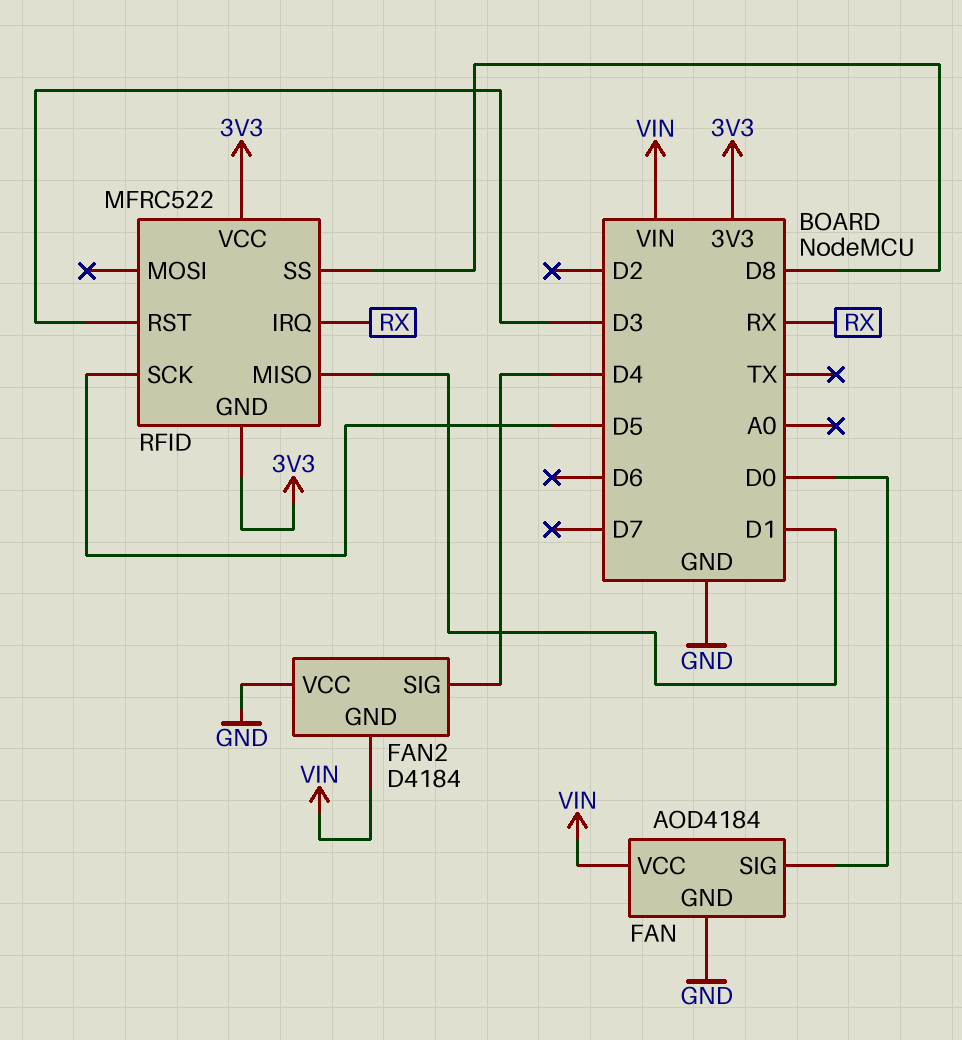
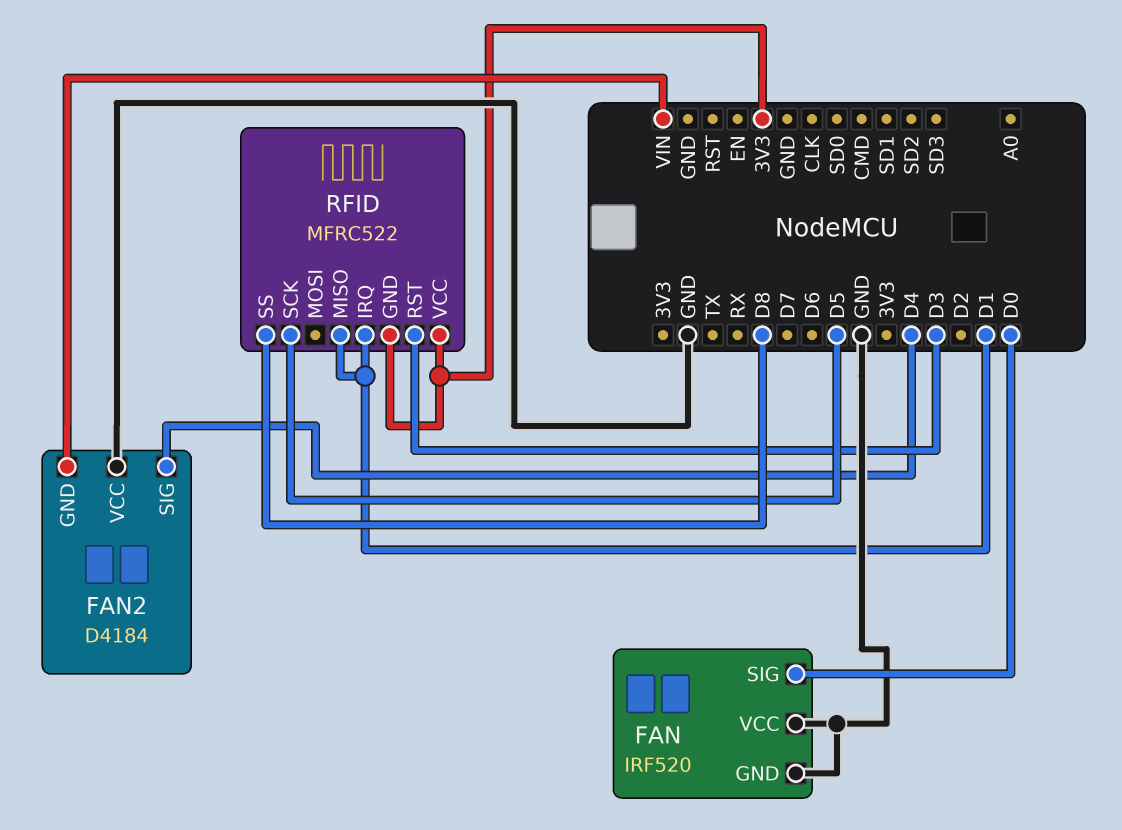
FAN: AOD4184 -> IRF520
FAN pin VCC: VIN -> GND
RFID pin IRQ: RX -> D1

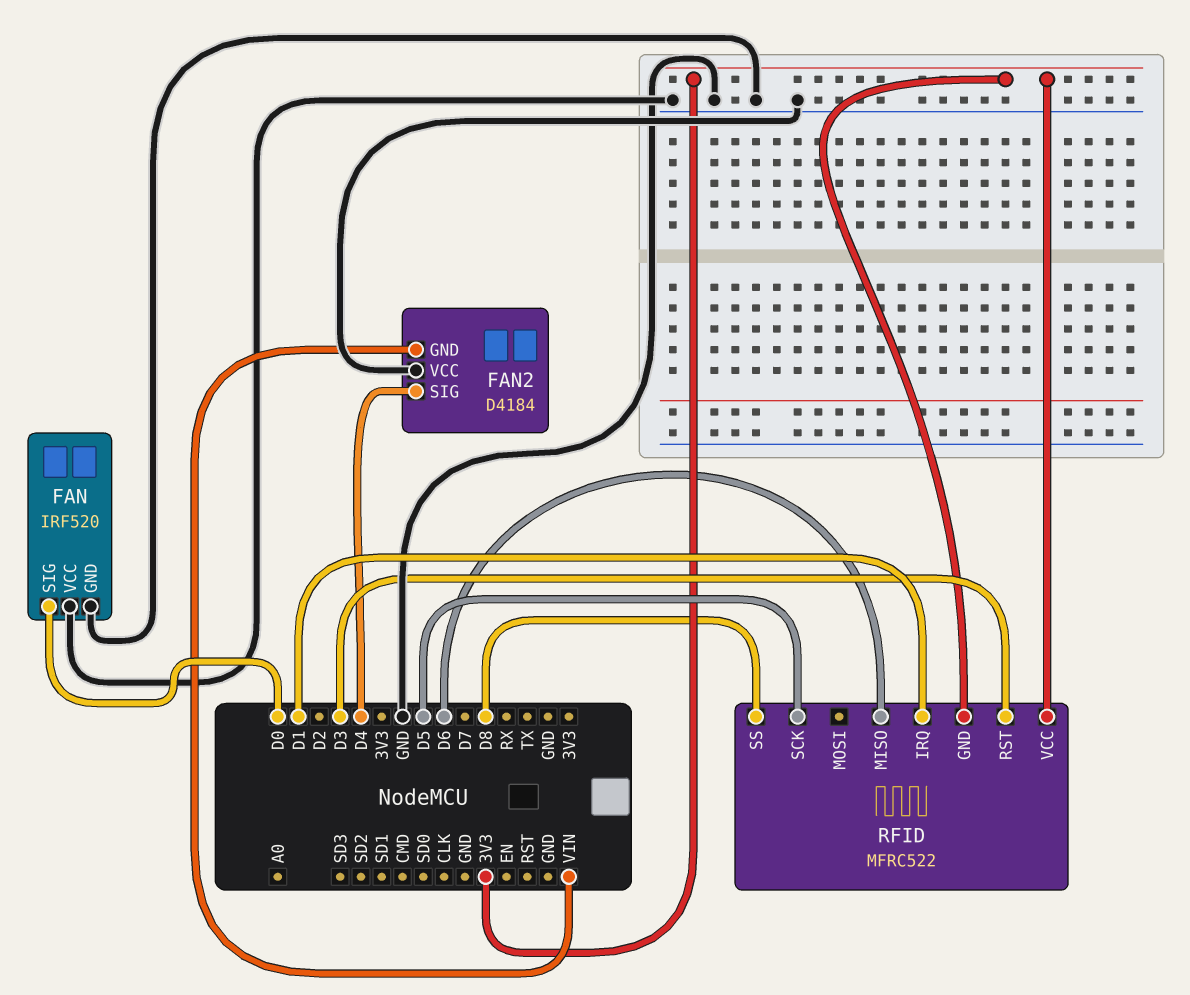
RFID pin MISO: D1 -> D6

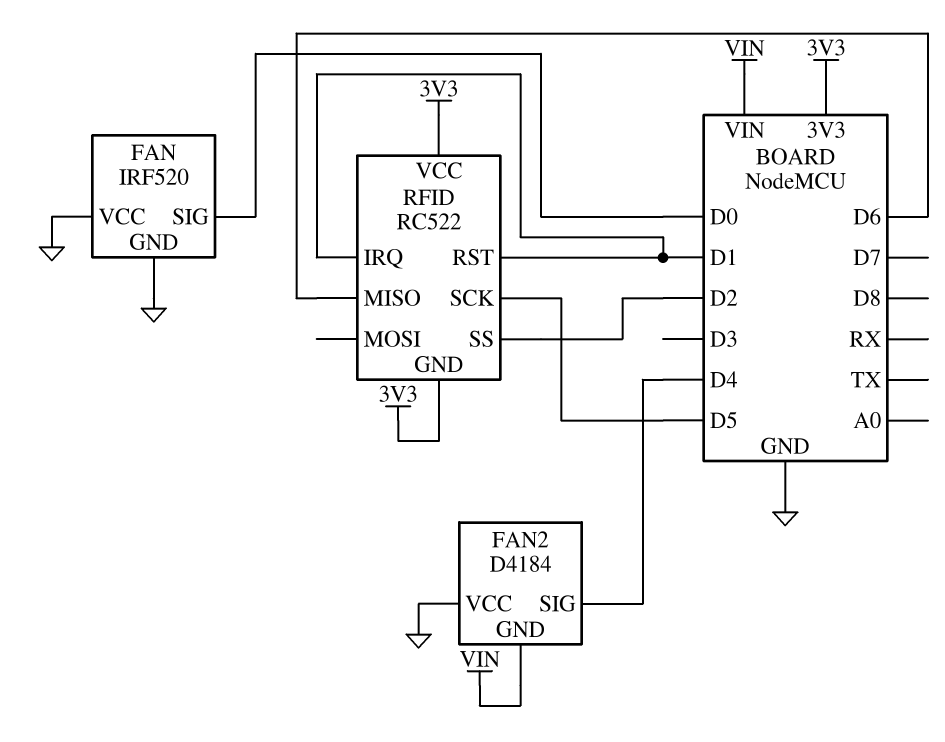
RFID: MFRC522 -> RC522
RFID pin RST: D3 -> D1
RFID pin SS: D8 -> D2

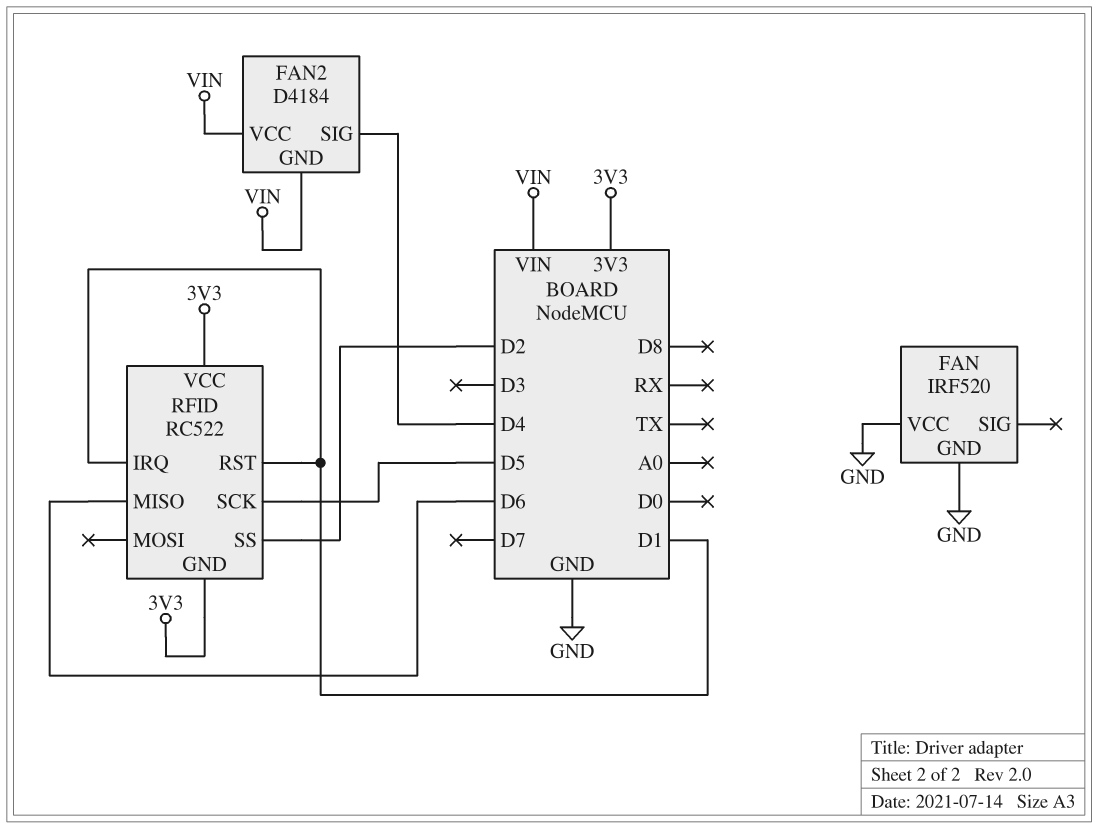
FAN pin SIG: D0 -> none
FAN2 pin VCC: GND -> VIN

